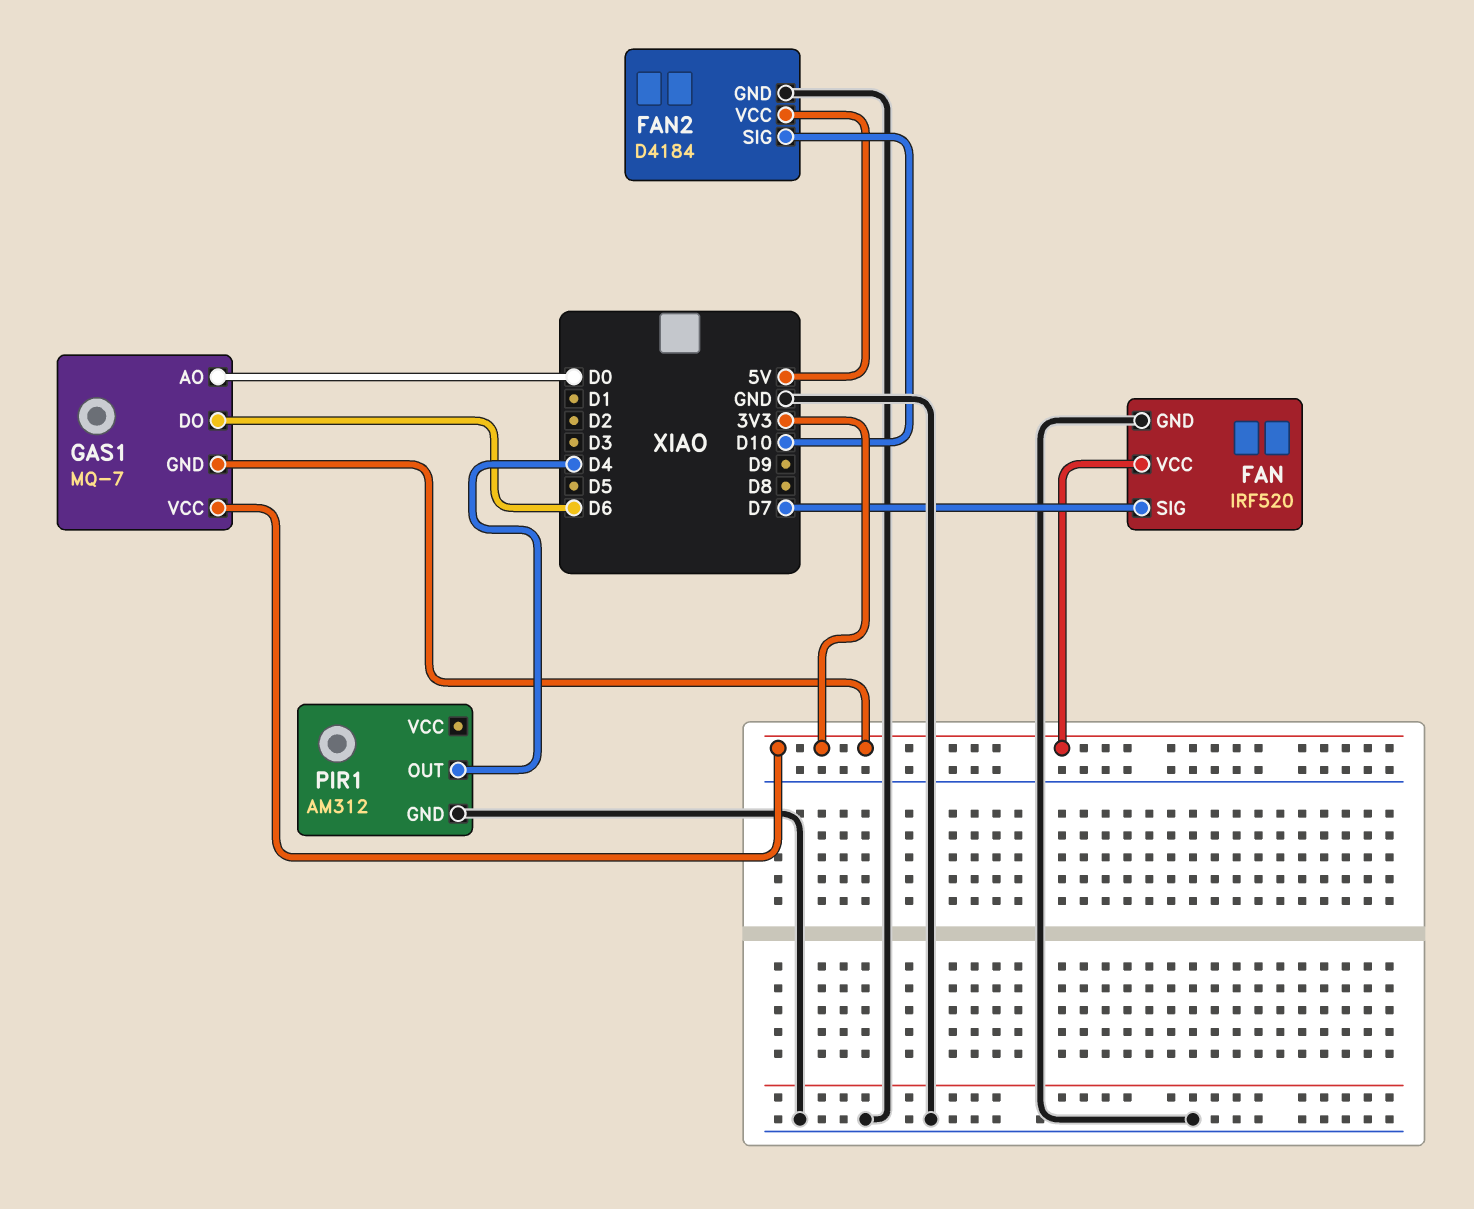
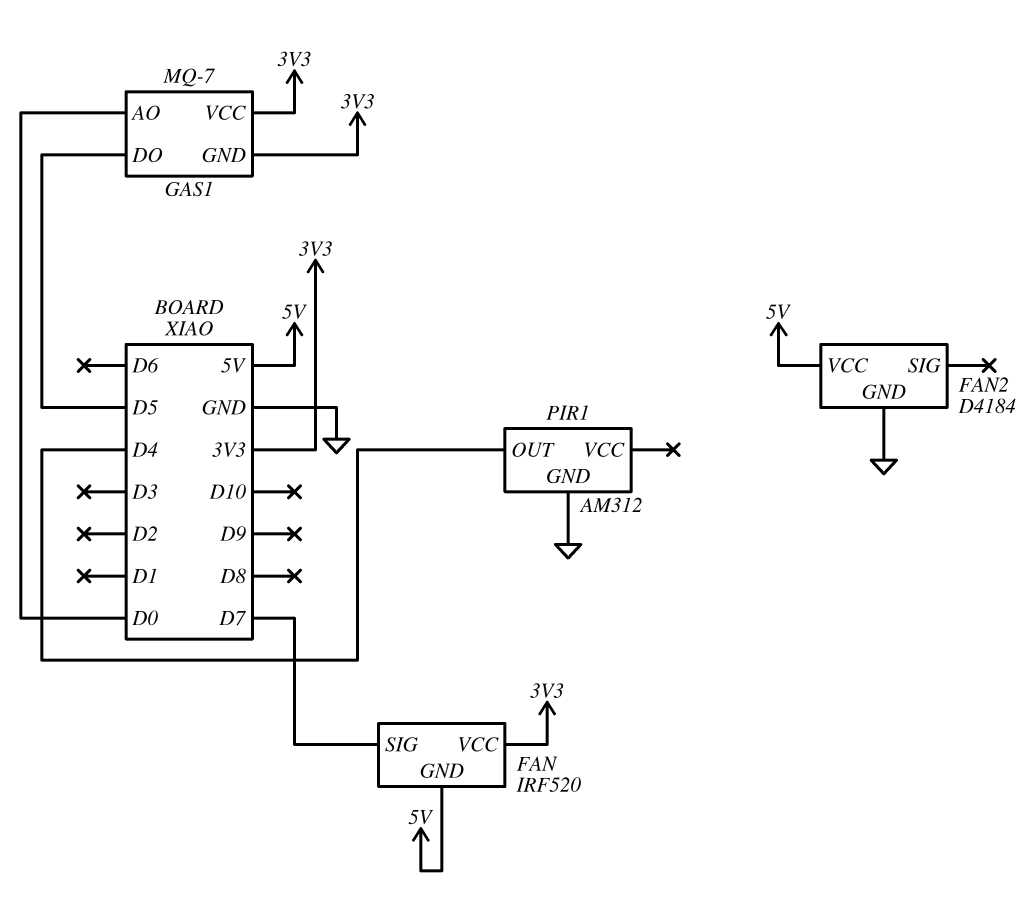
FAN pin GND: GND -> 5V
FAN2 pin SIG: D10 -> none
GAS1 pin DO: D6 -> D5

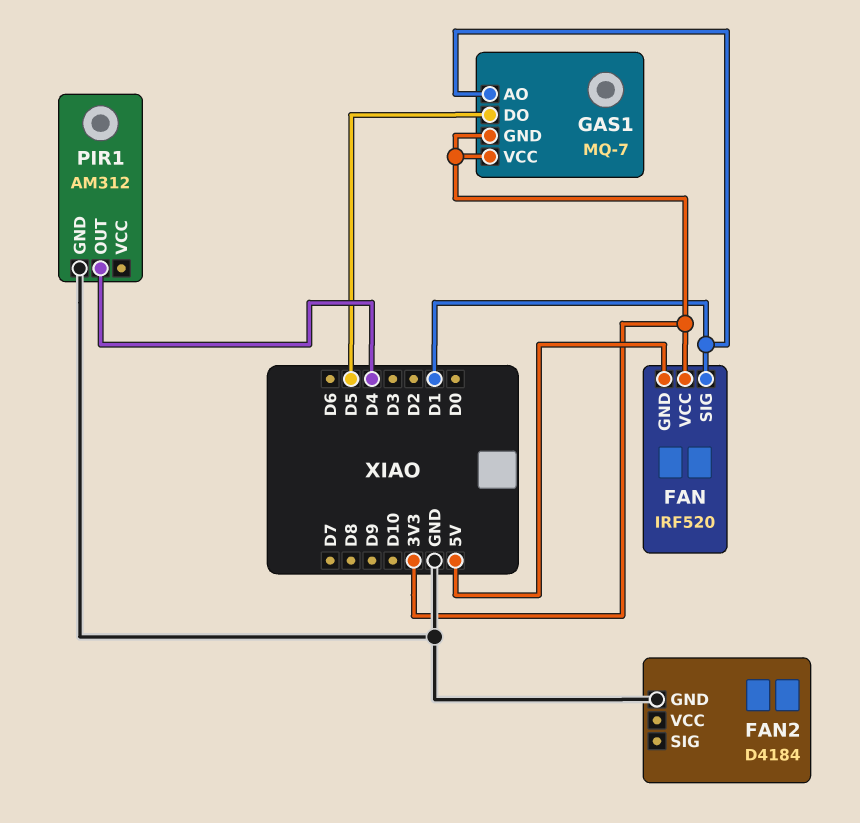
FAN pin SIG: D7 -> D1
FAN2 pin VCC: 5V -> none
GAS1 pin AO: D0 -> D1

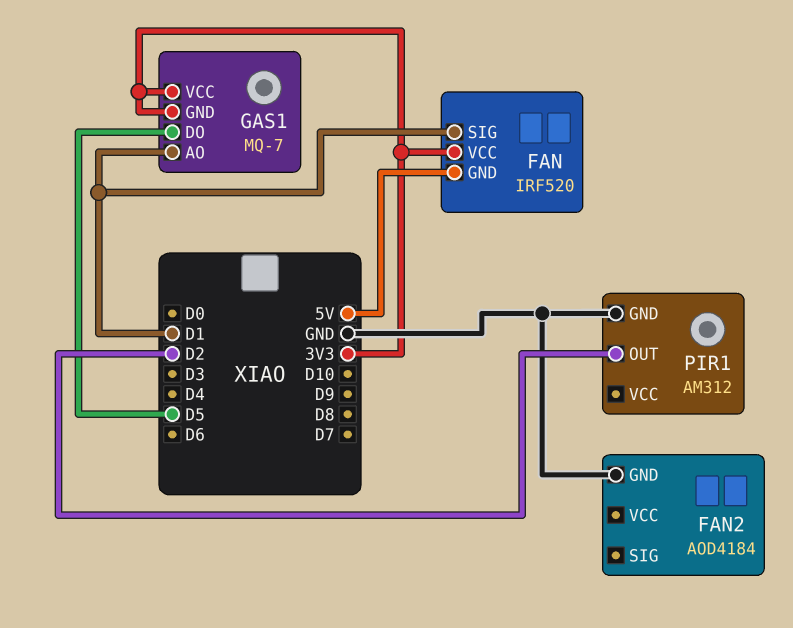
FAN2: D4184 -> AOD4184
PIR1 pin OUT: D4 -> D2

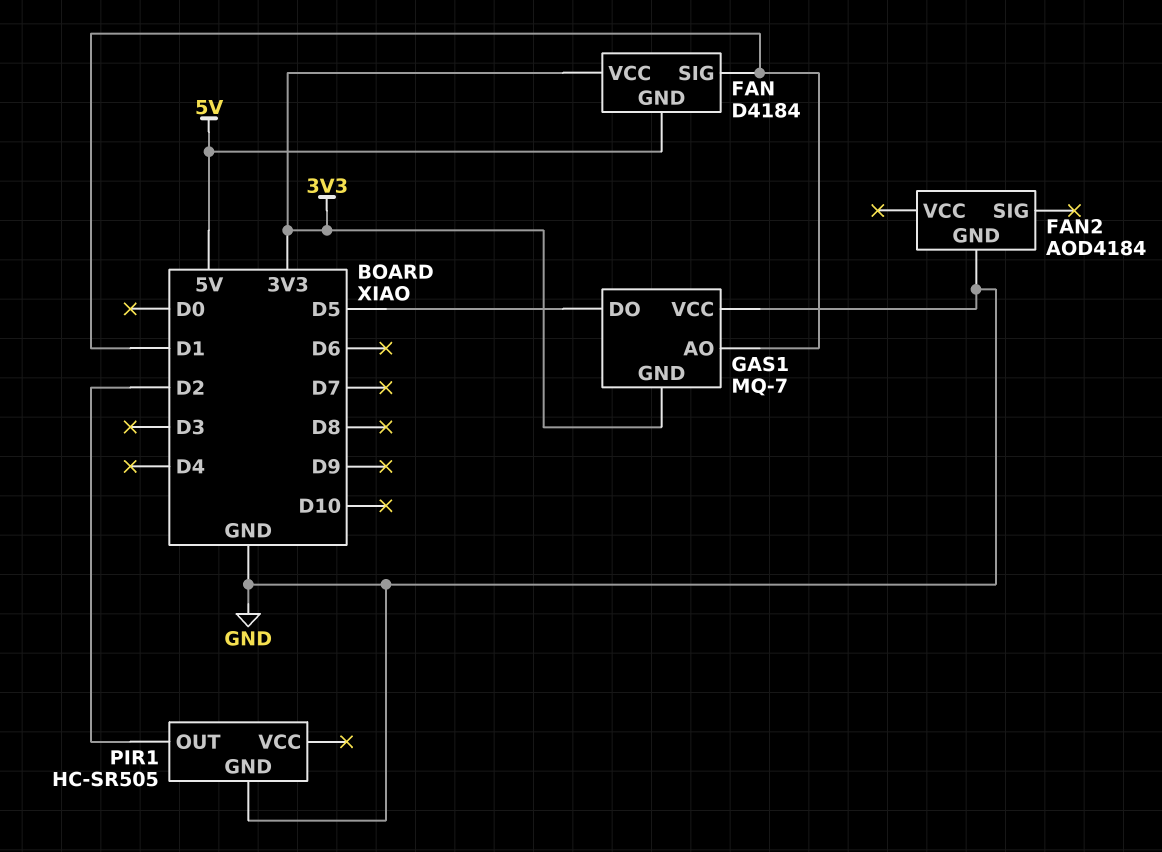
FAN: IRF520 -> D4184
GAS1 pin VCC: 3V3 -> GND
PIR1: AM312 -> HC-SR505

